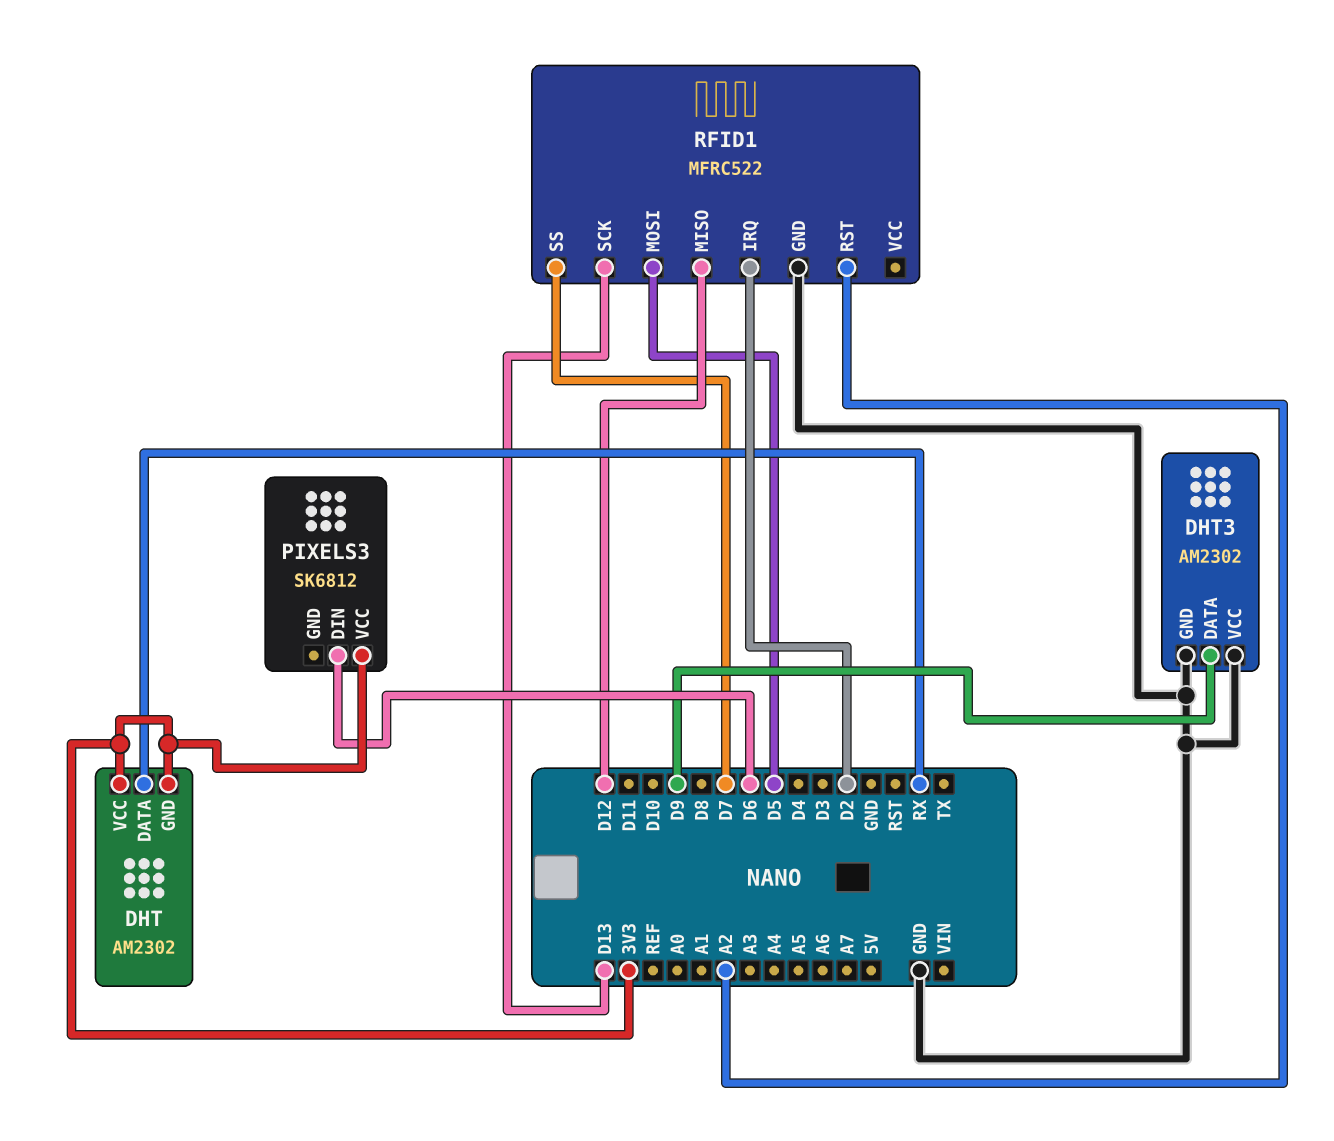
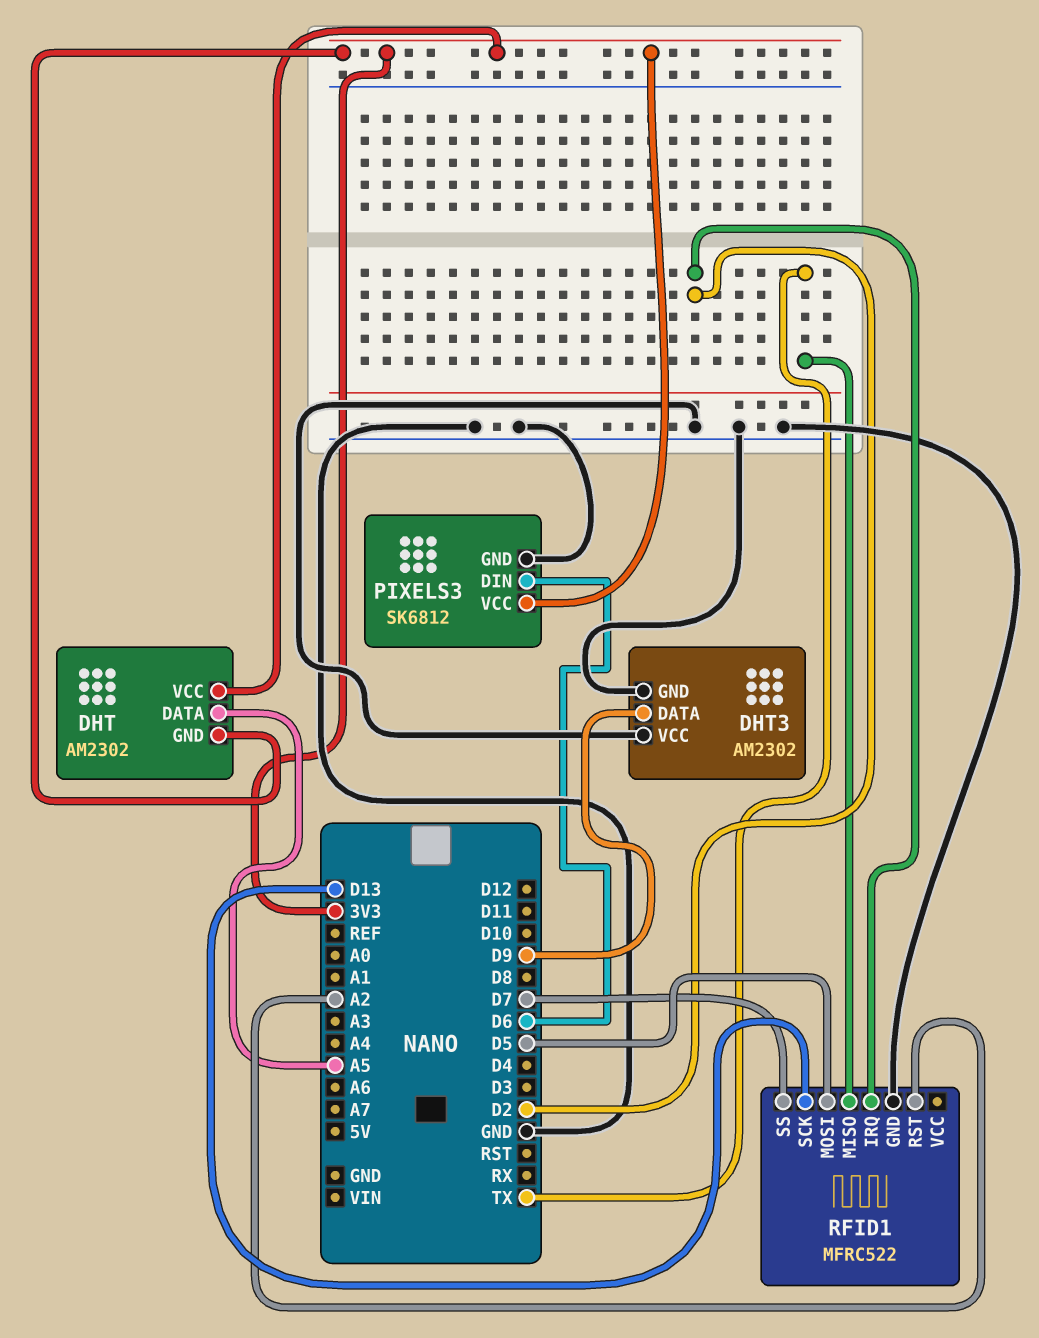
DHT pin DATA: RX -> A5
PIXELS3 pin GND: none -> GND
RFID1 pin MISO: D12 -> TX

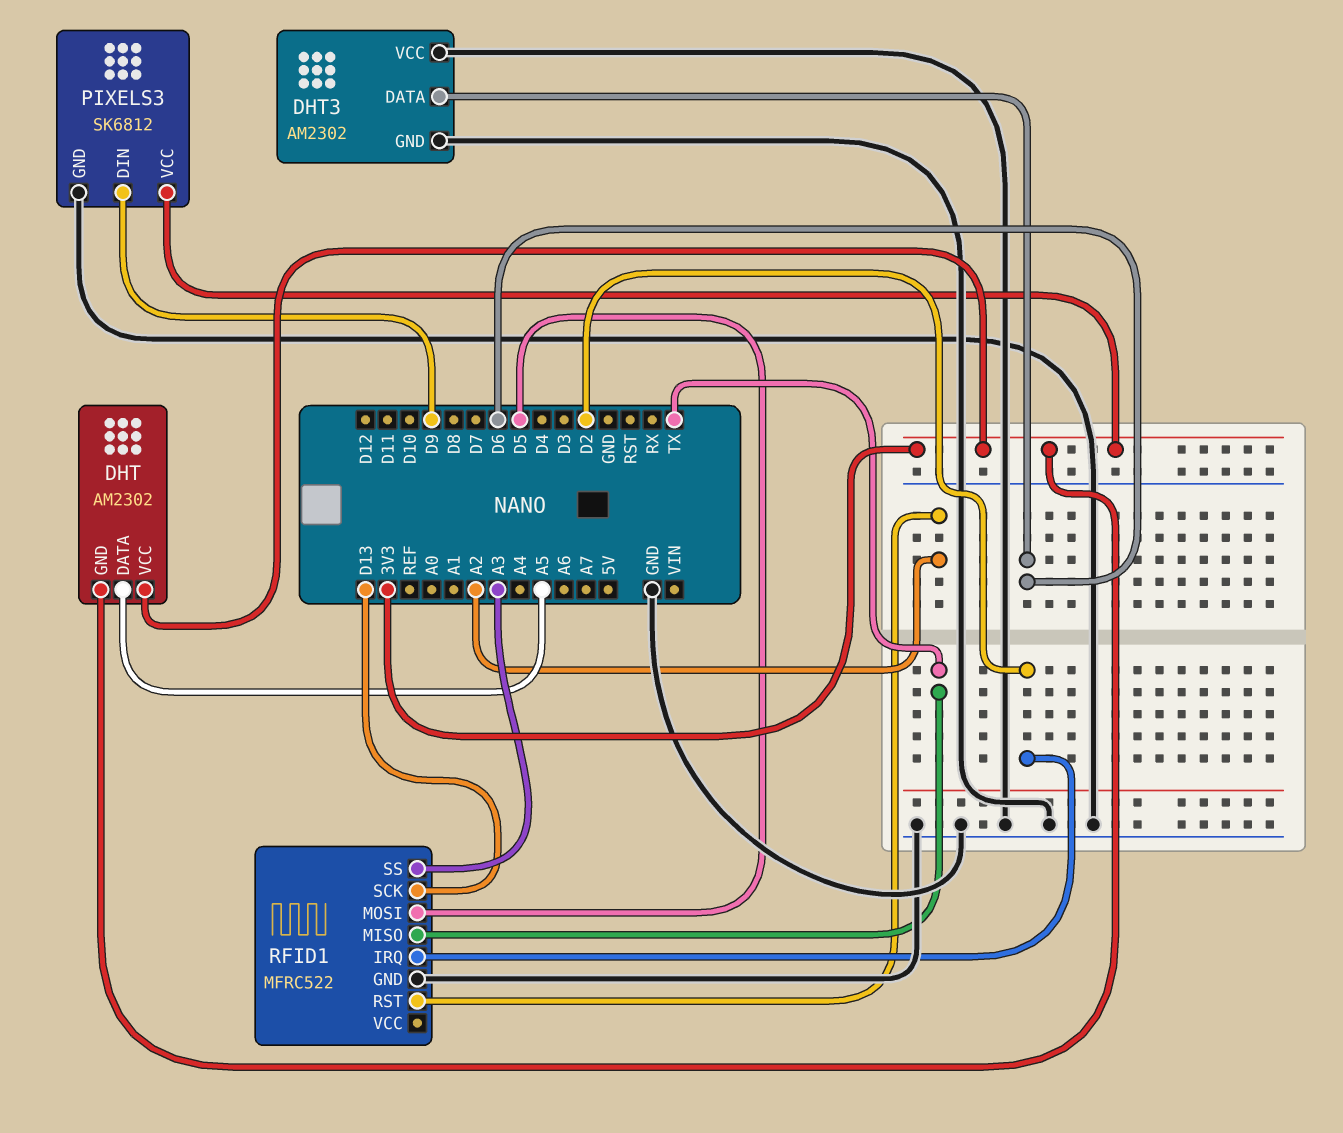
DHT3 pin DATA: D9 -> D6
PIXELS3 pin DIN: D6 -> D9
RFID1 pin SS: D7 -> A3

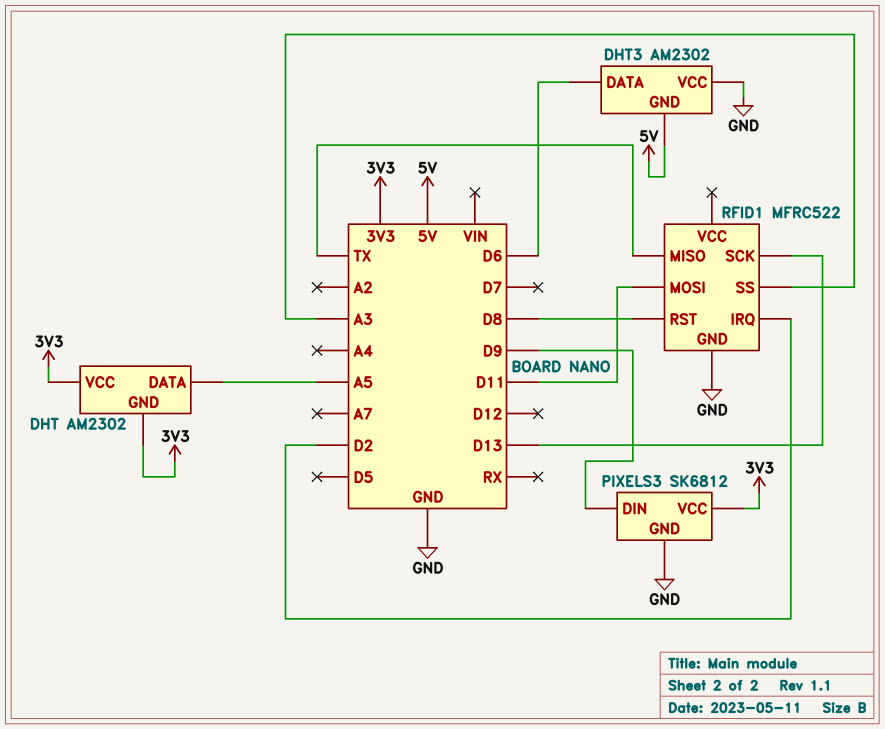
DHT3 pin GND: GND -> 5V
RFID1 pin MOSI: D5 -> D11
RFID1 pin RST: A2 -> D8

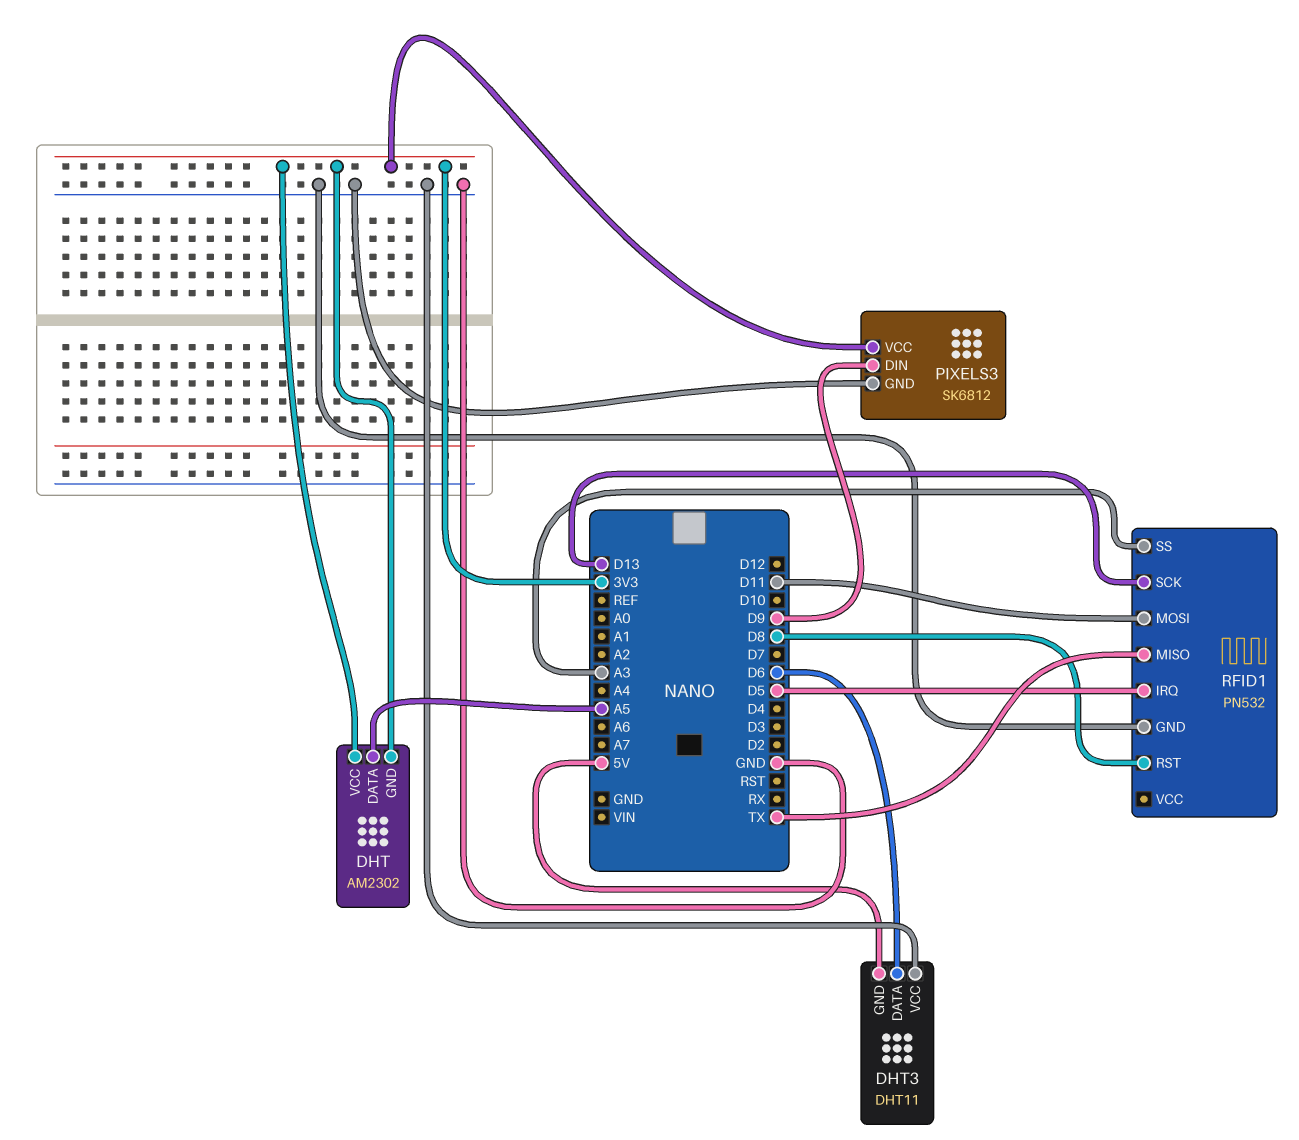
DHT3: AM2302 -> DHT11
RFID1: MFRC522 -> PN532
RFID1 pin IRQ: D2 -> D5

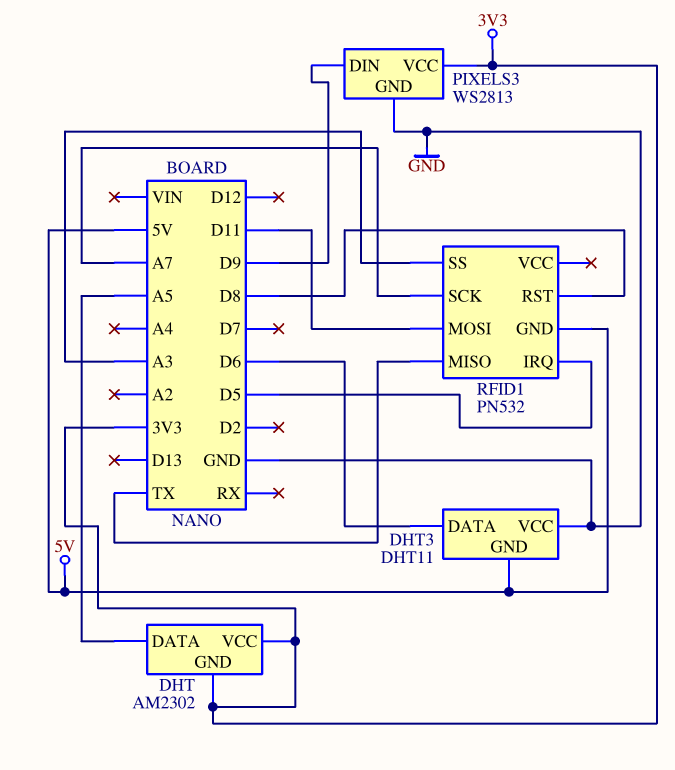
PIXELS3: SK6812 -> WS2813
RFID1 pin GND: GND -> 5V
RFID1 pin SCK: D13 -> A7

